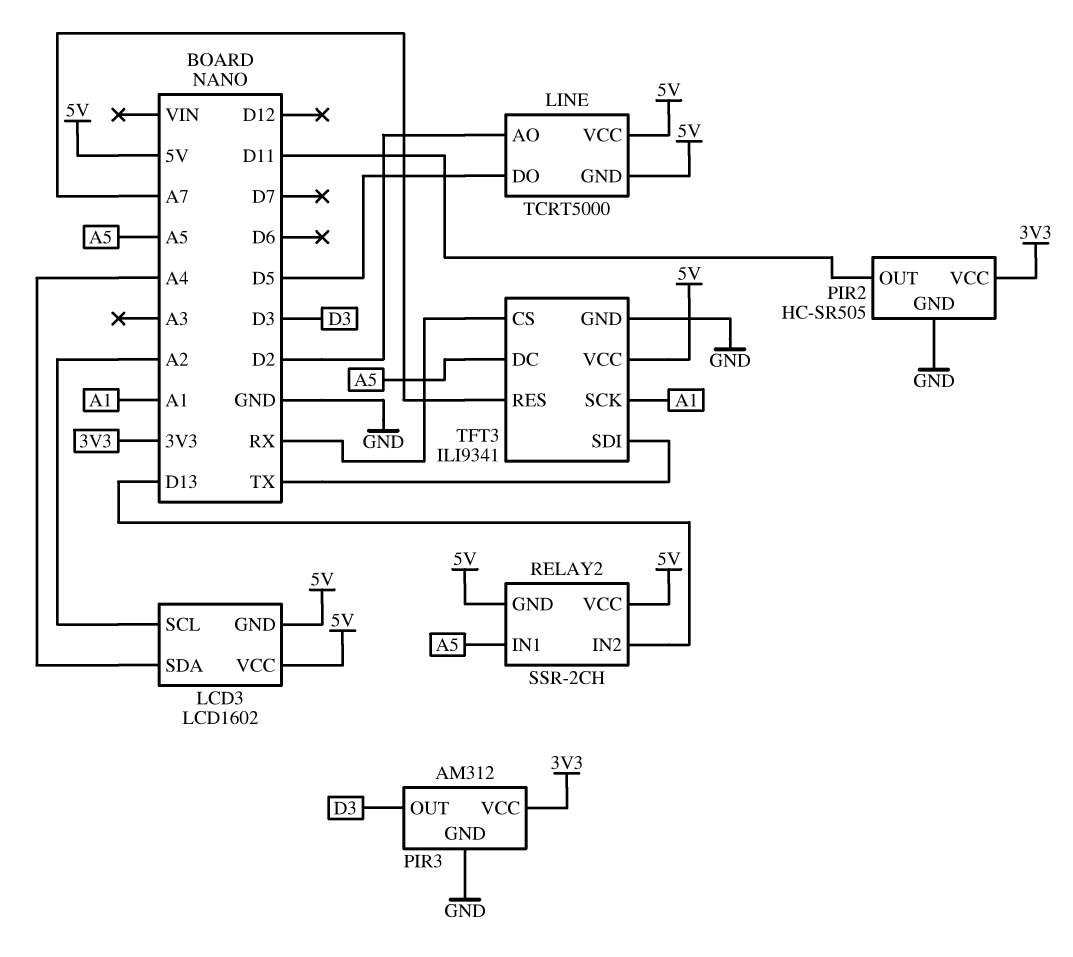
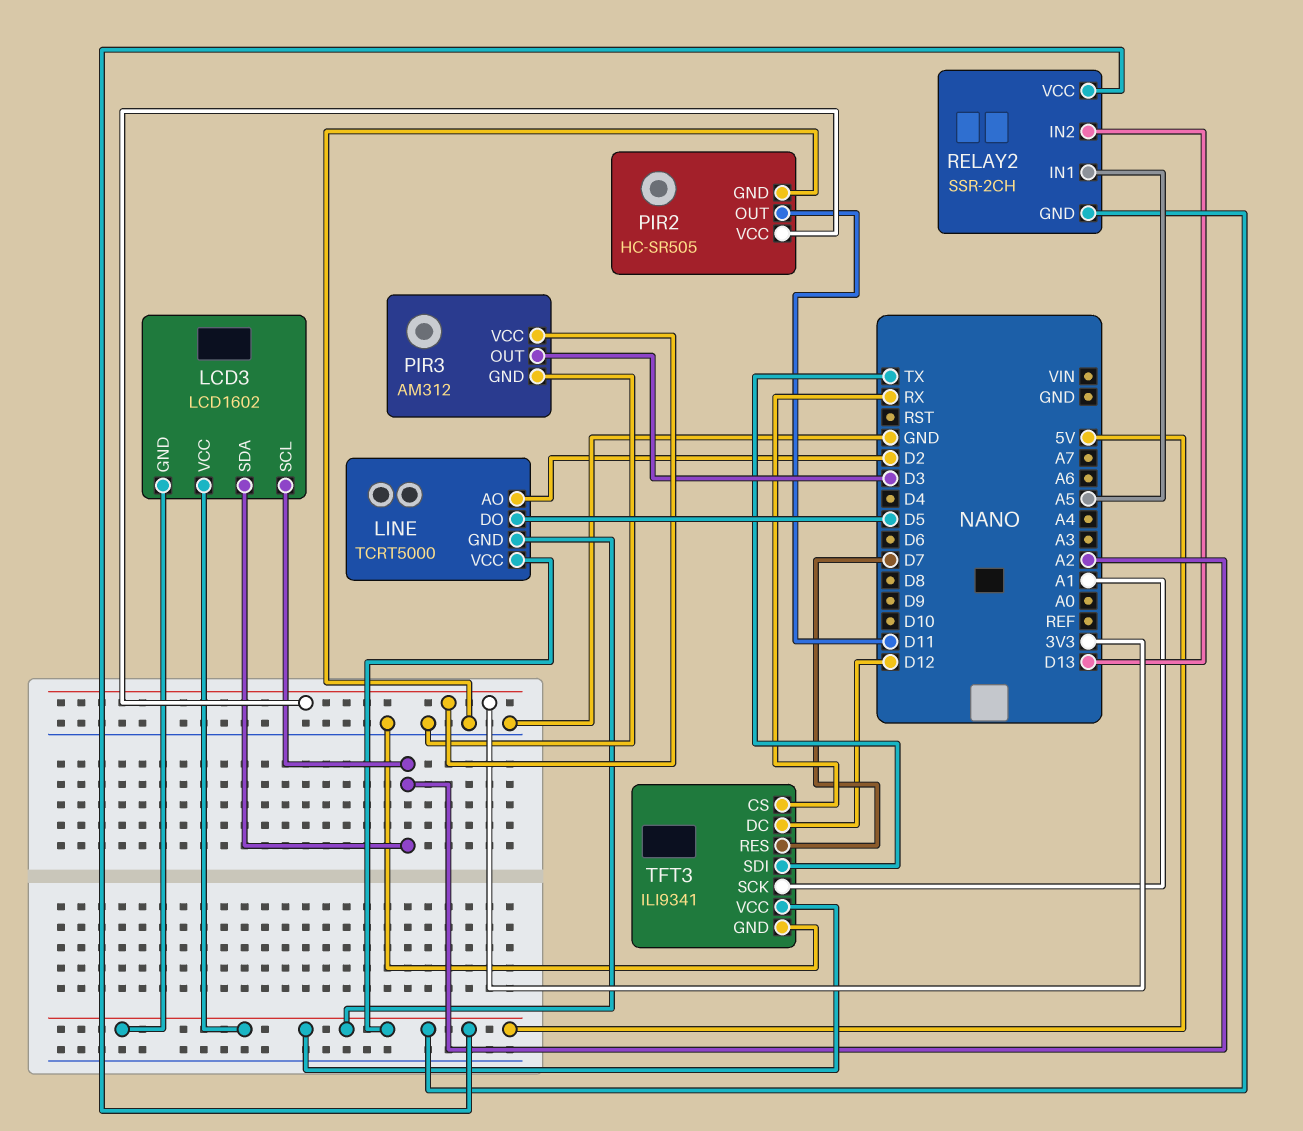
LCD3 pin SDA: A4 -> A2
TFT3 pin DC: A5 -> D12
TFT3 pin RES: A7 -> D7

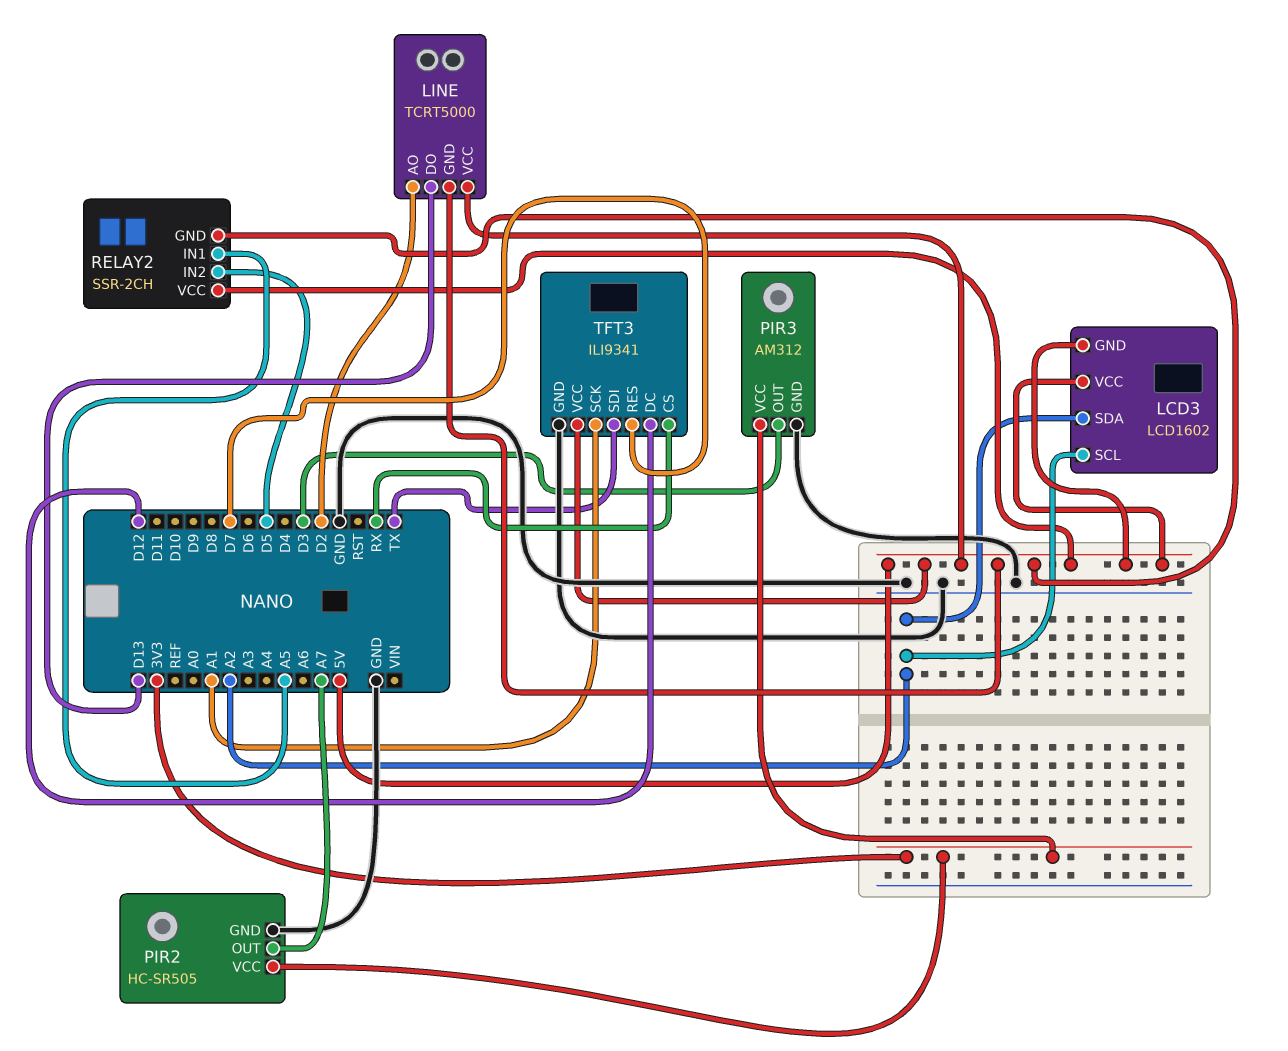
LINE pin DO: D5 -> D13
PIR2 pin OUT: D11 -> A7
RELAY2 pin IN2: D13 -> D5

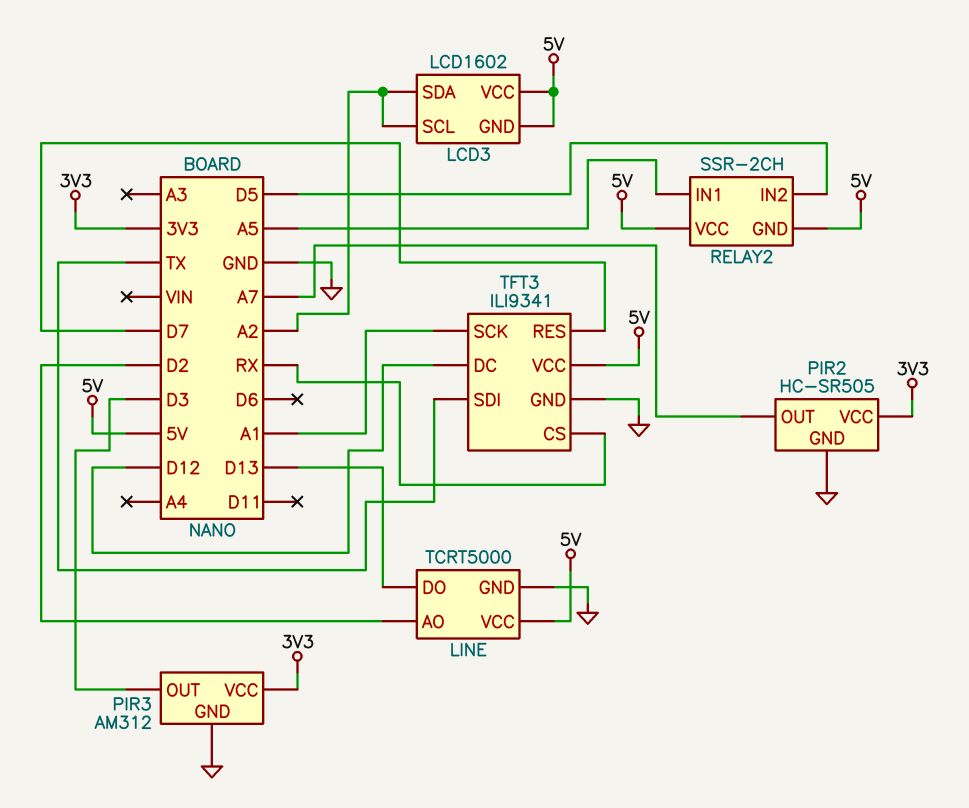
LINE pin GND: 5V -> GND

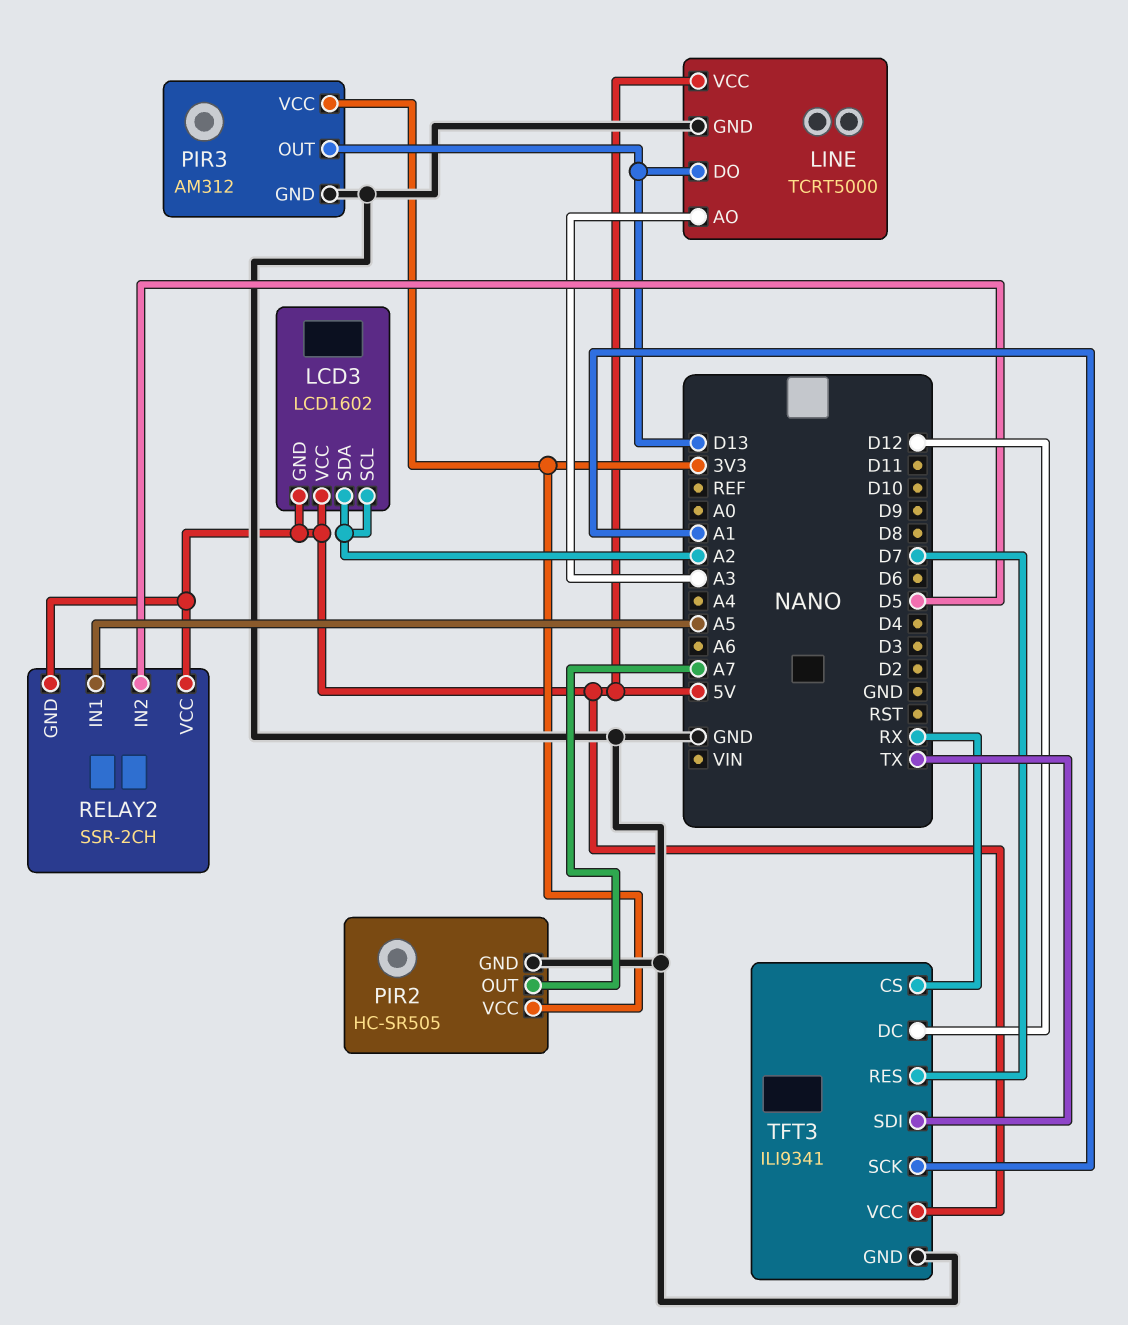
LINE pin AO: D2 -> A3
PIR3 pin OUT: D3 -> D13

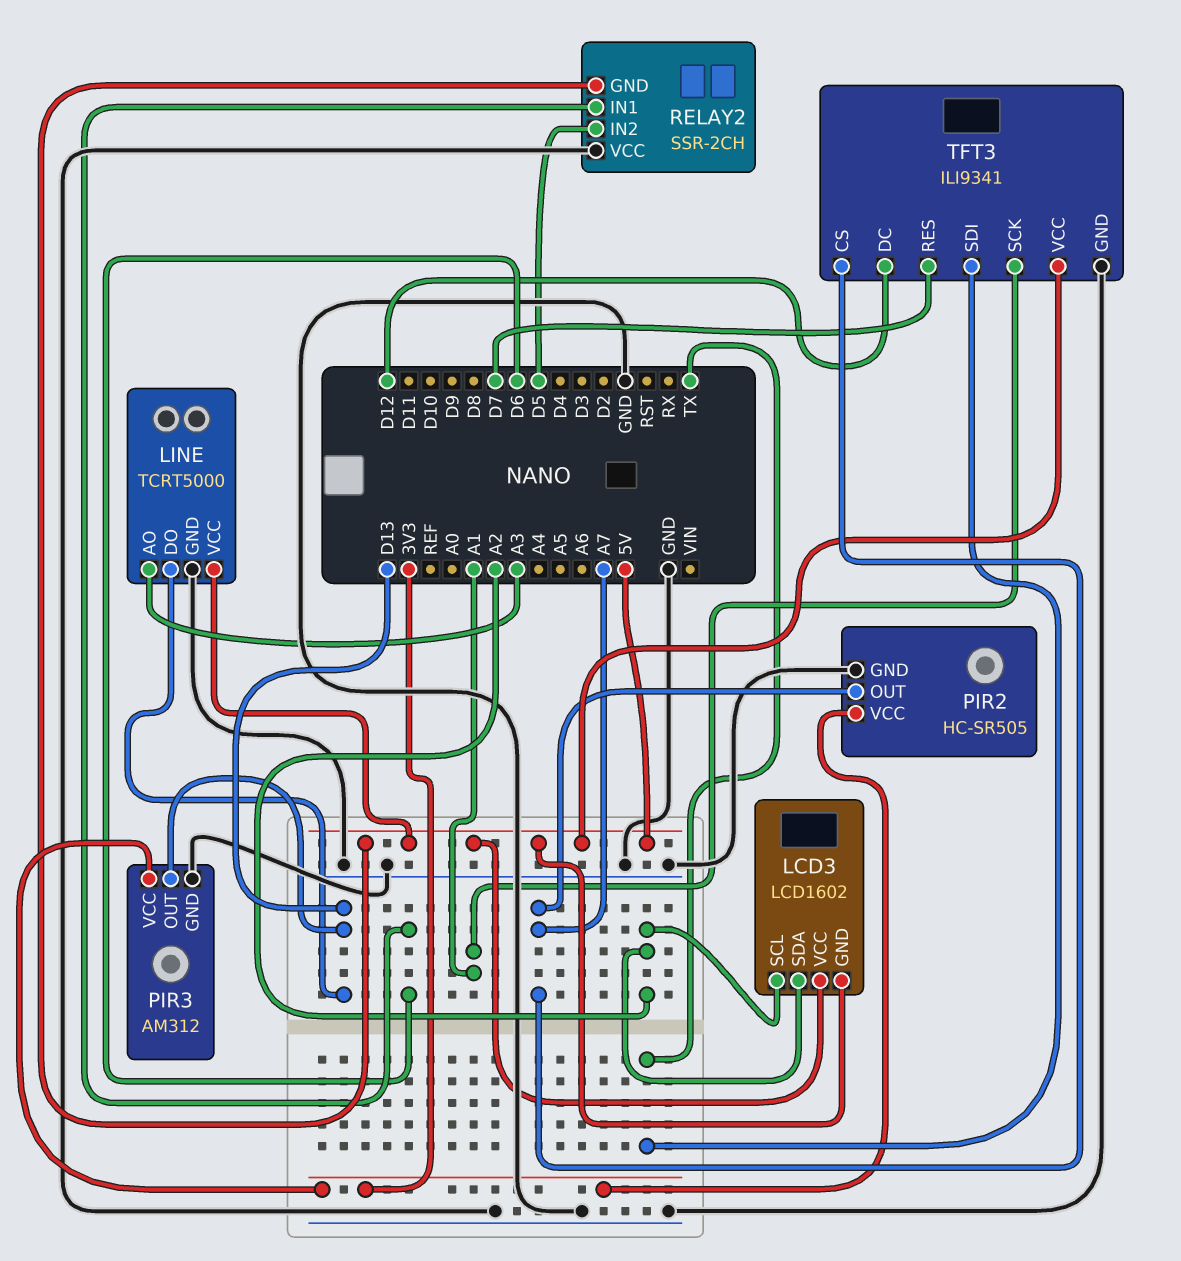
RELAY2 pin IN1: A5 -> D6
RELAY2 pin VCC: 5V -> GND
TFT3 pin CS: RX -> A7

